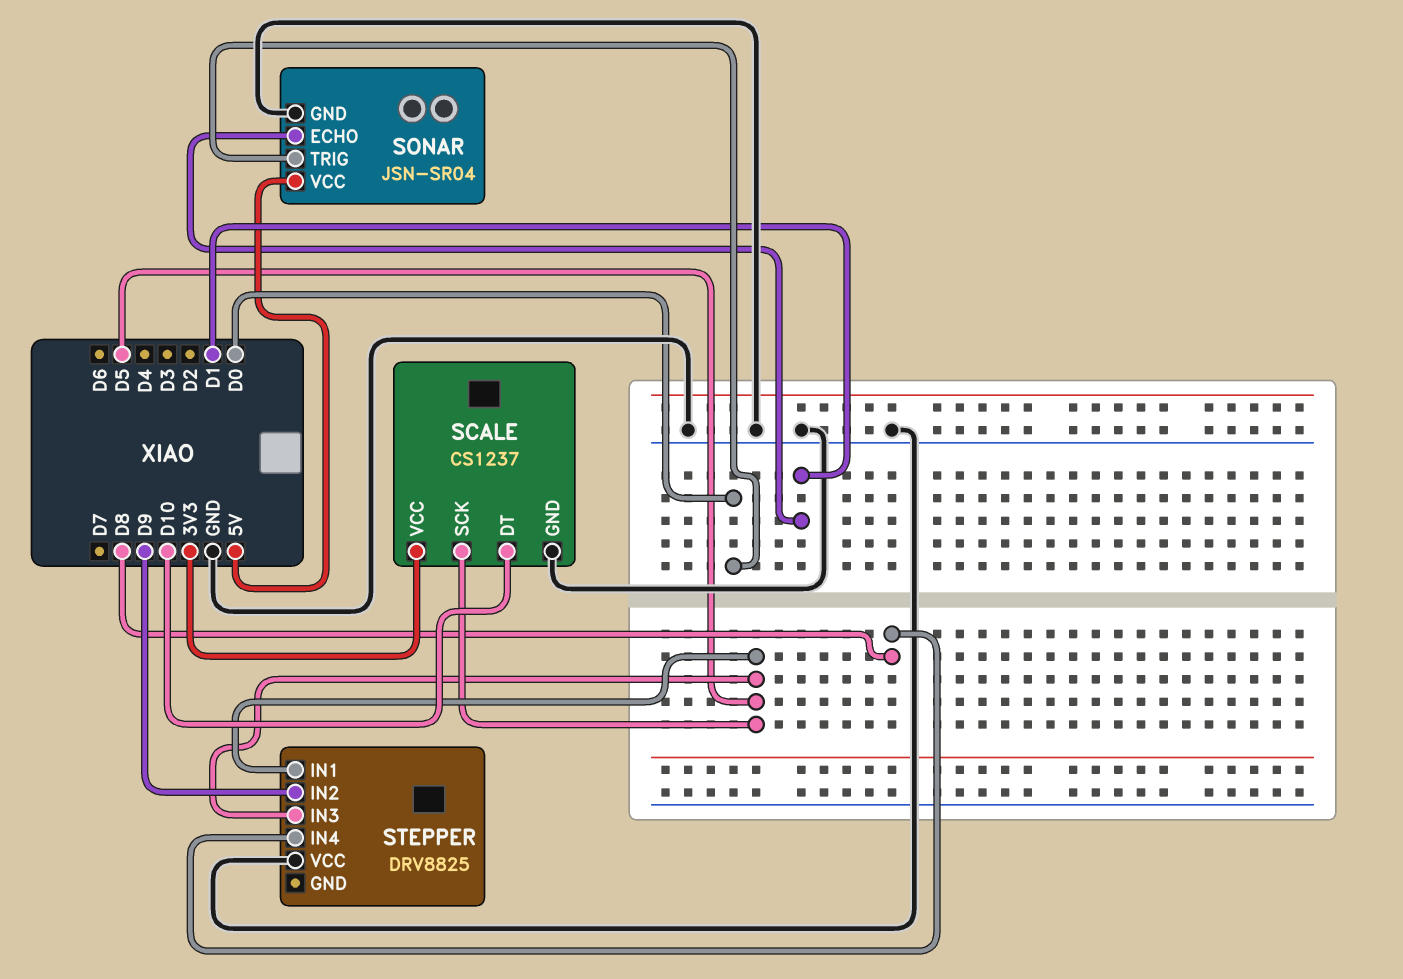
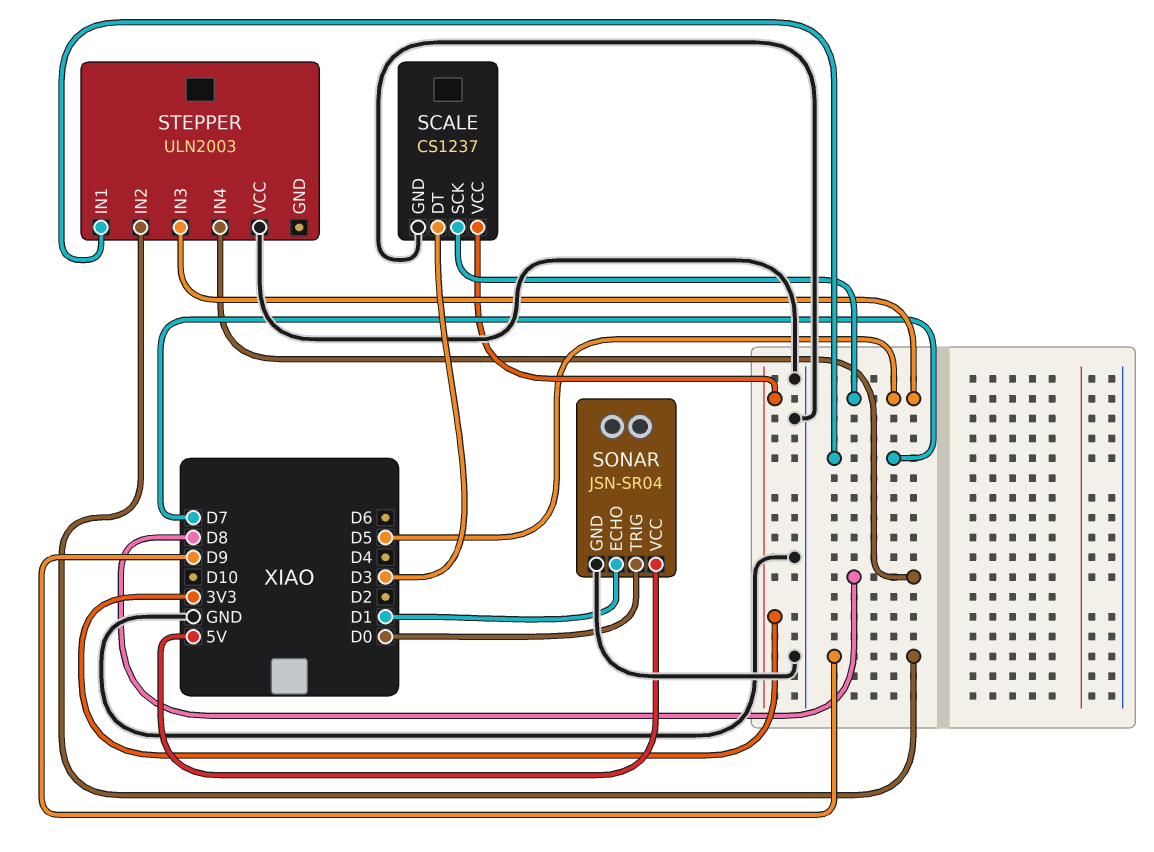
SCALE pin DT: D10 -> D3
STEPPER: DRV8825 -> ULN2003
STEPPER pin IN1: D5 -> D7

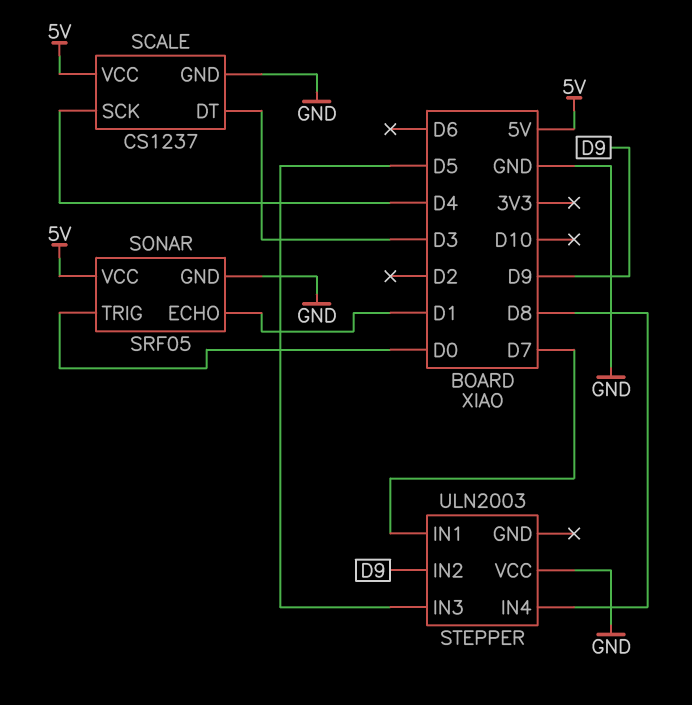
SCALE pin SCK: D5 -> D4
SCALE pin VCC: 3V3 -> 5V
SONAR: JSN-SR04 -> SRF05

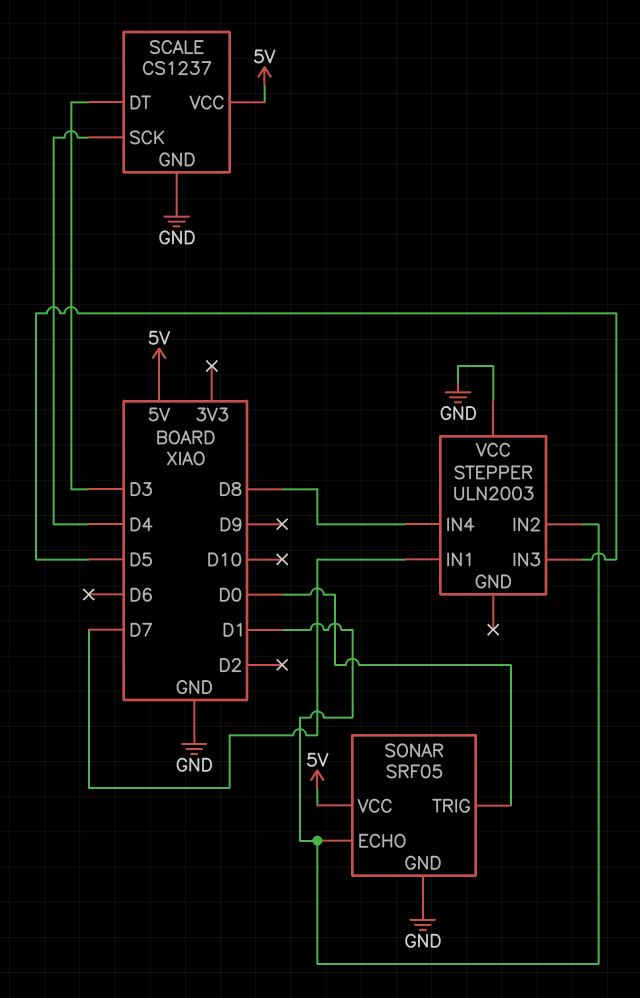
STEPPER pin IN2: D9 -> D1

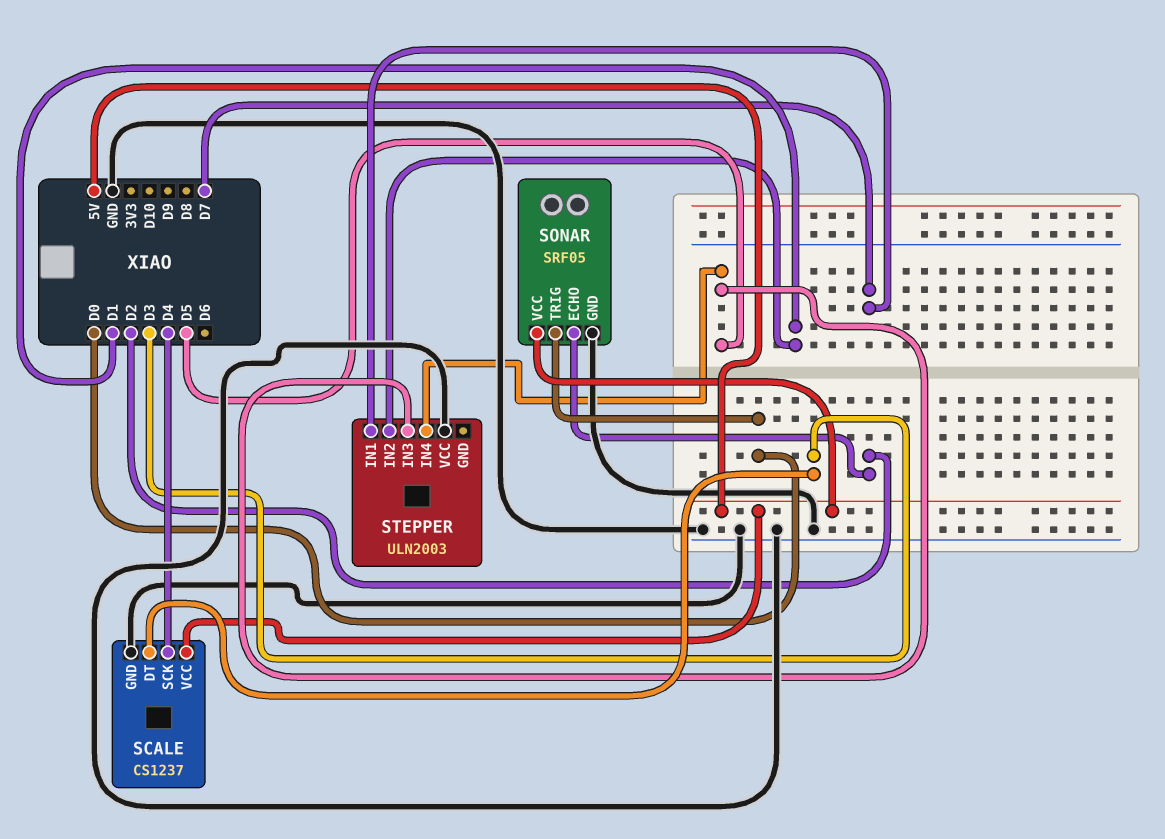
SONAR pin ECHO: D1 -> D2
STEPPER pin IN4: D8 -> D5

